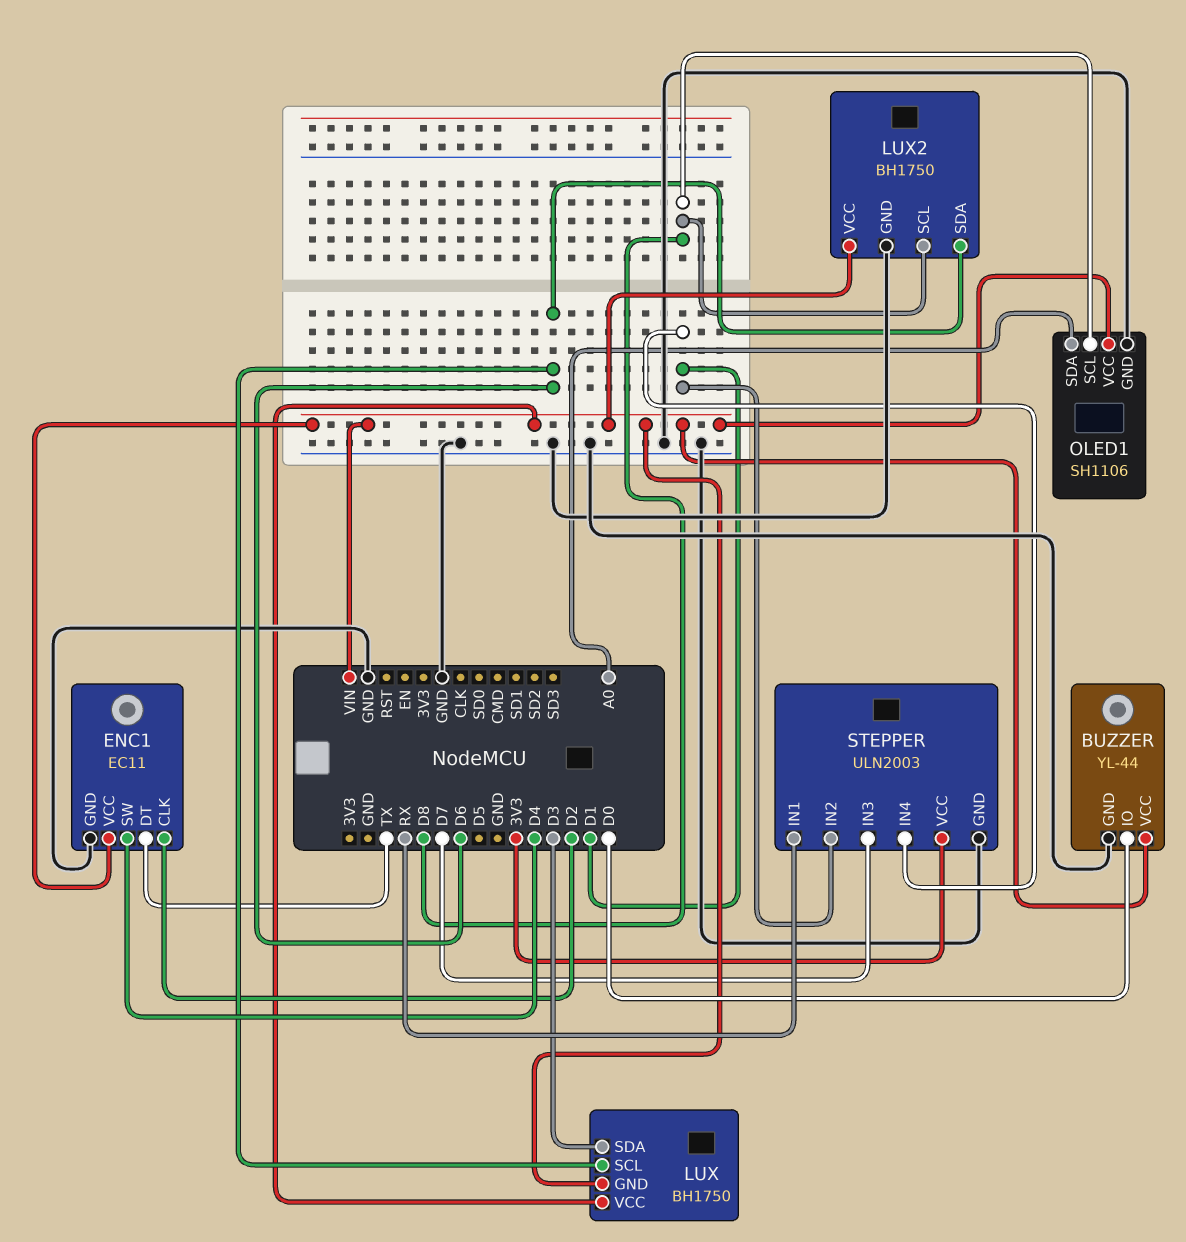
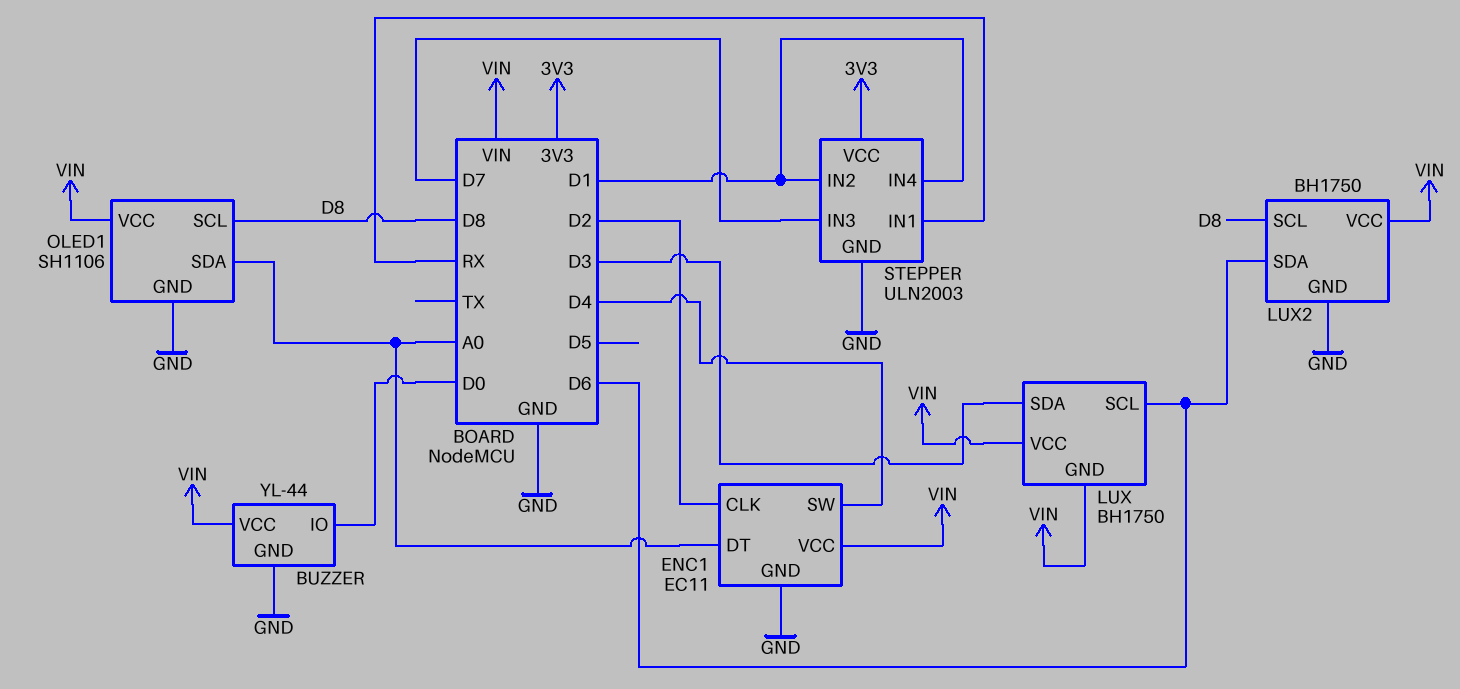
ENC1 pin DT: TX -> A0

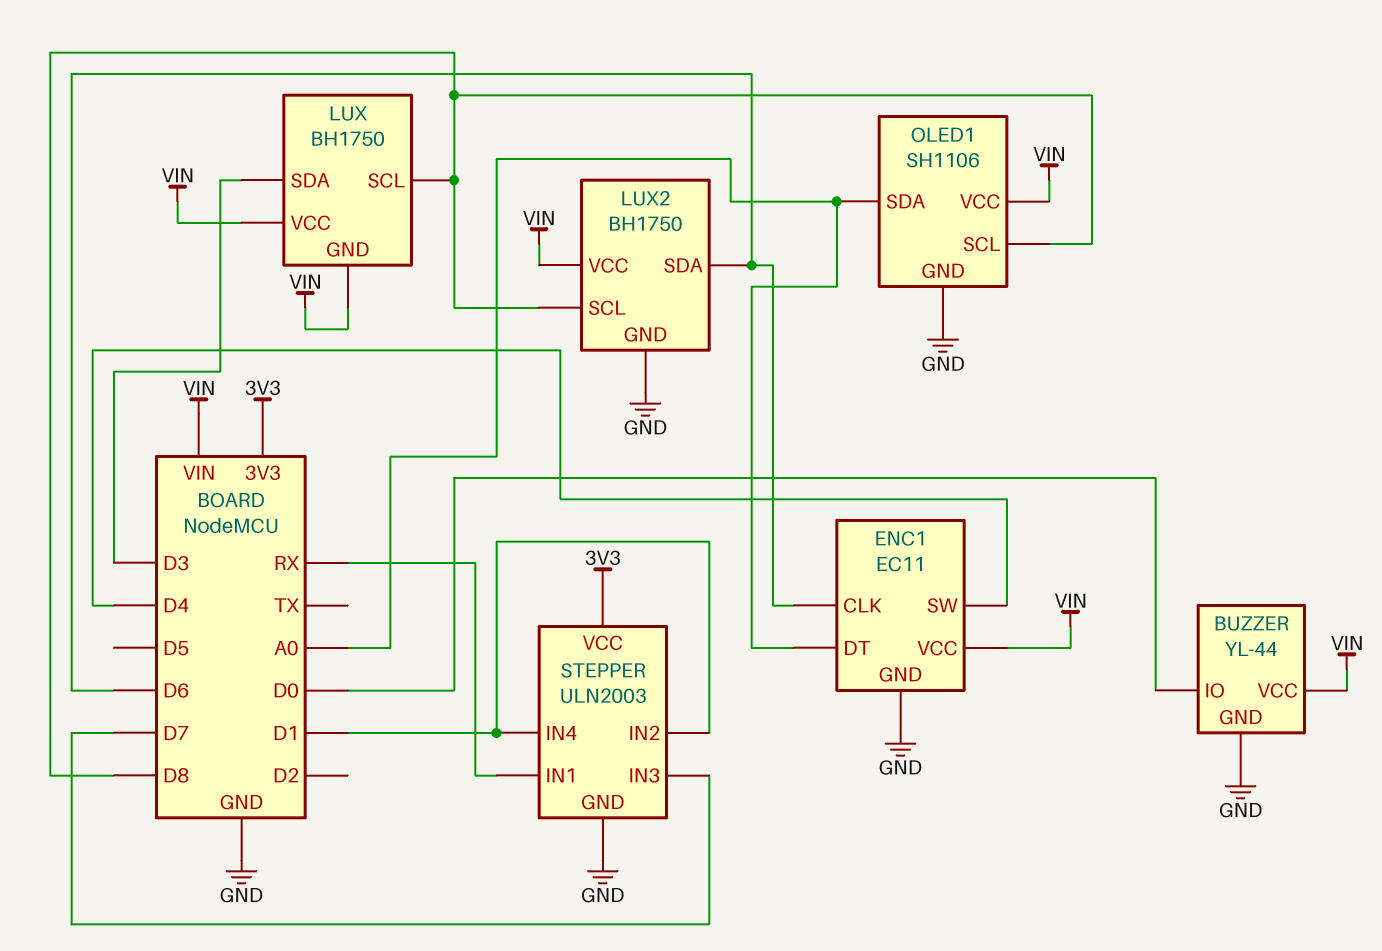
ENC1 pin CLK: D2 -> D6
LUX pin SCL: D6 -> D8

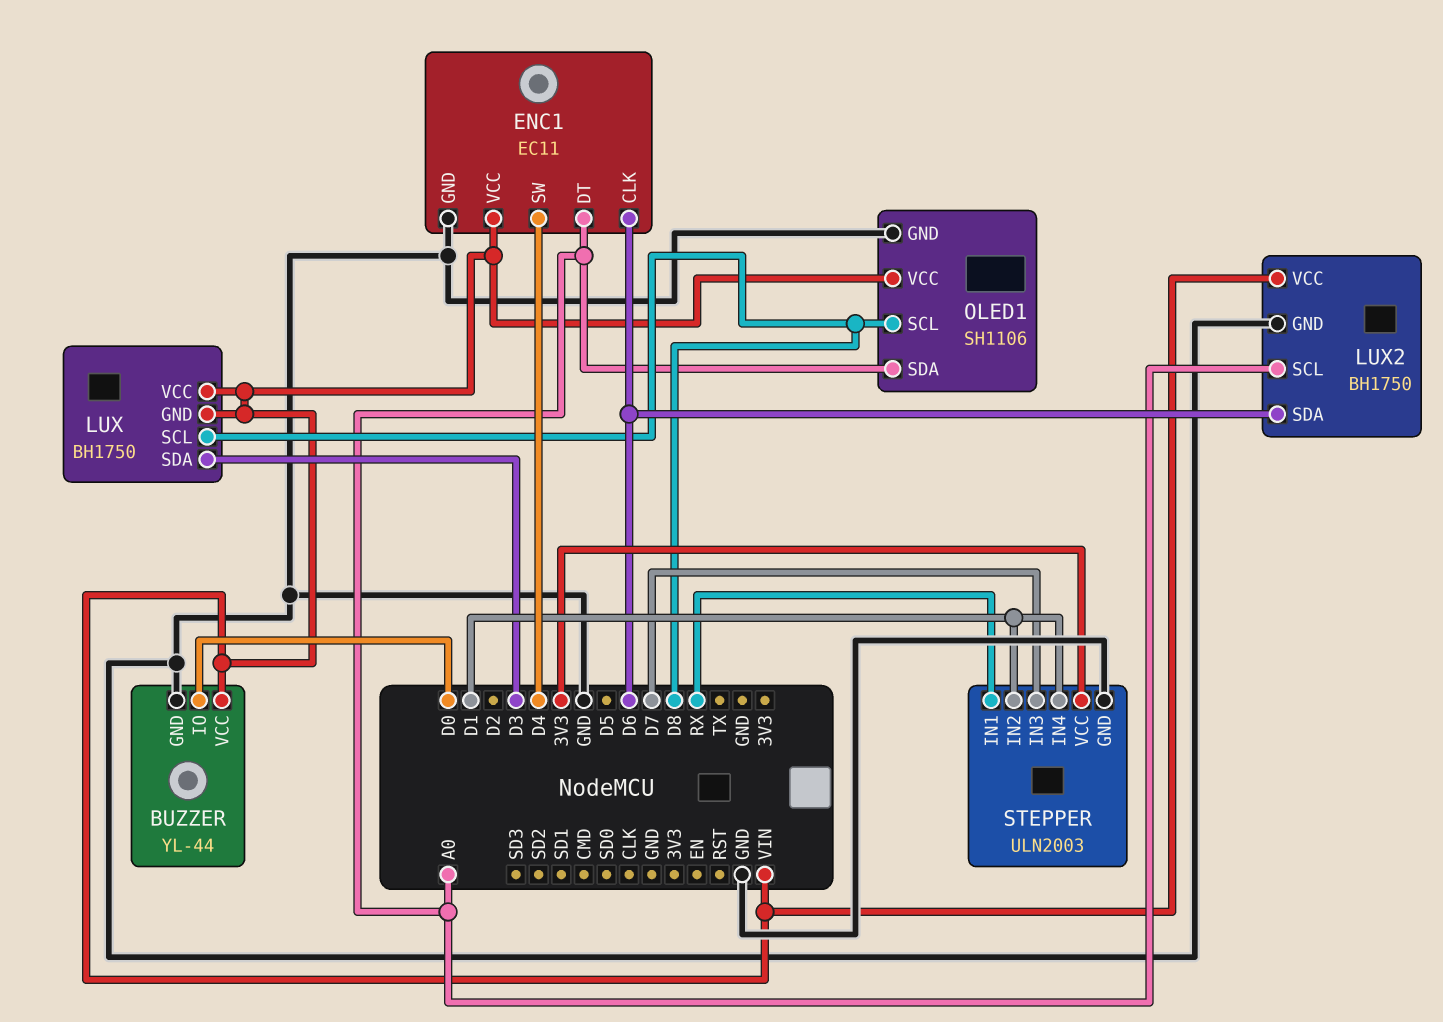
LUX2 pin SCL: D8 -> A0

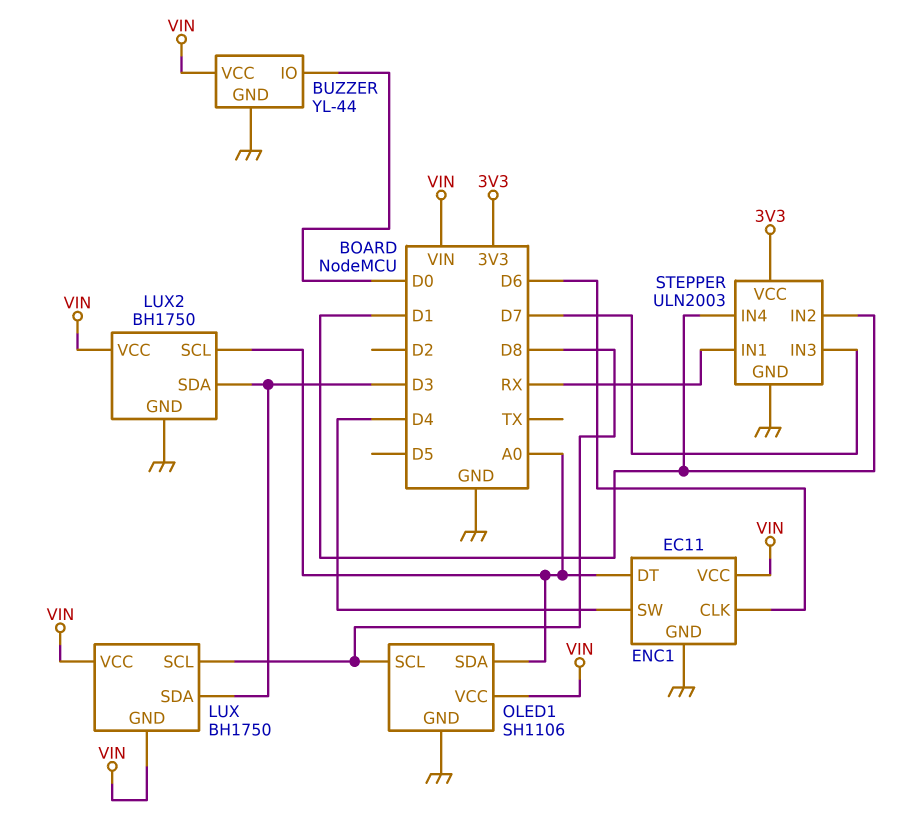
LUX2 pin SDA: D6 -> D3

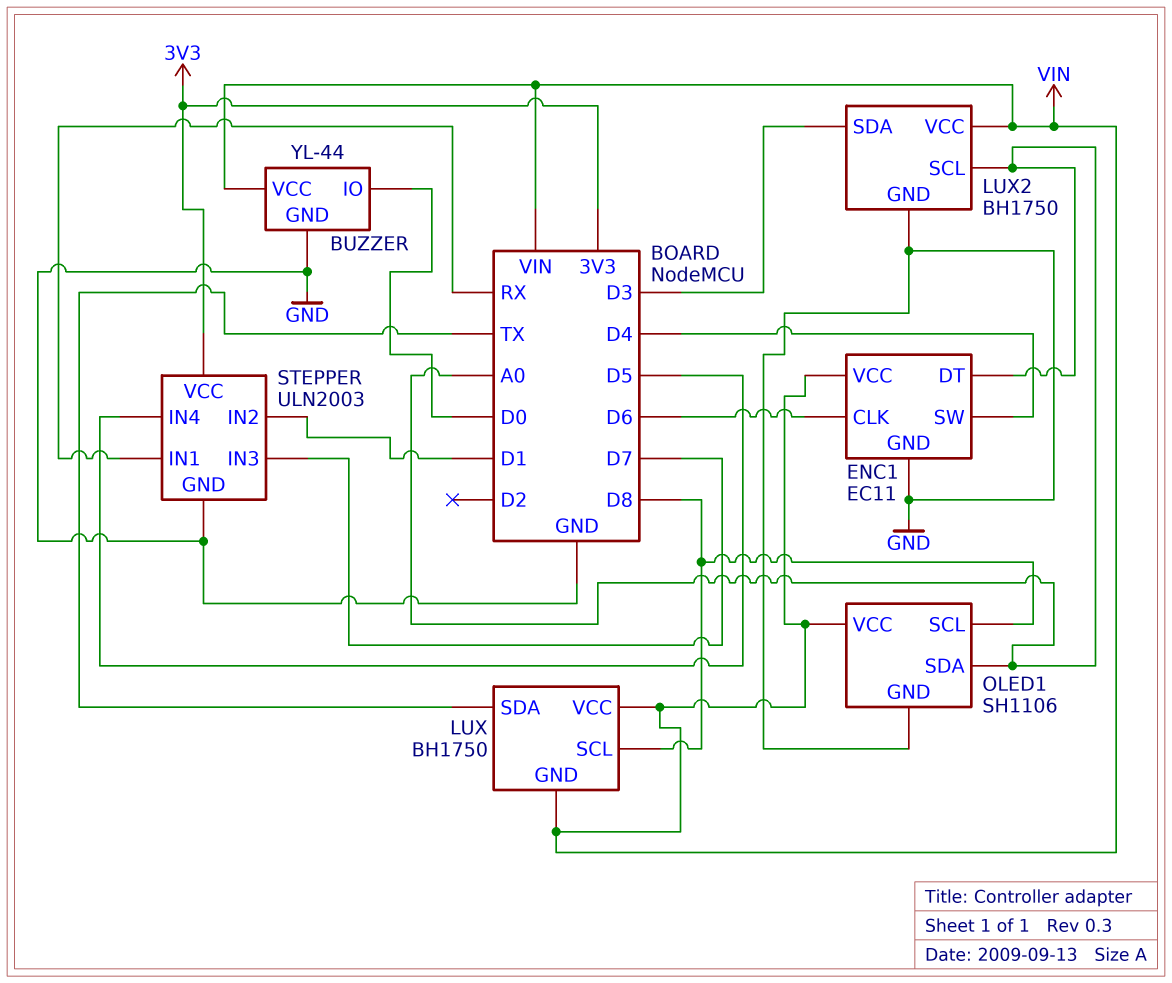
LUX pin SDA: D3 -> TX
STEPPER pin IN4: D1 -> D5

